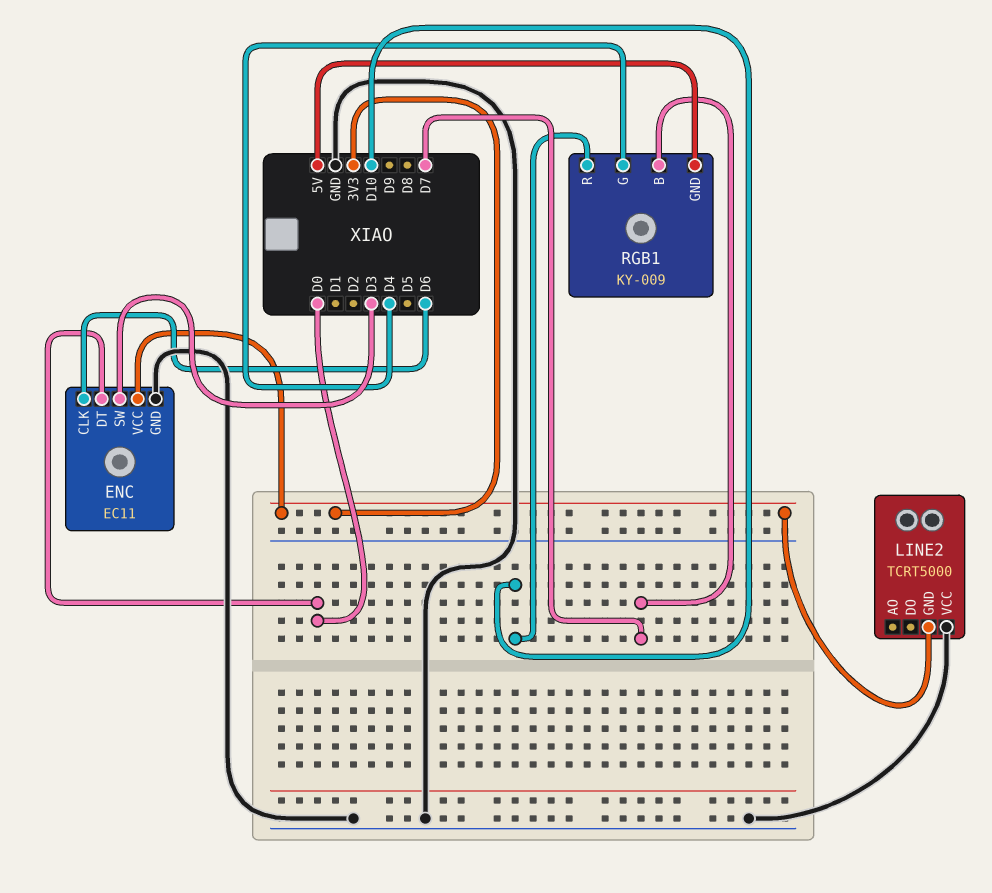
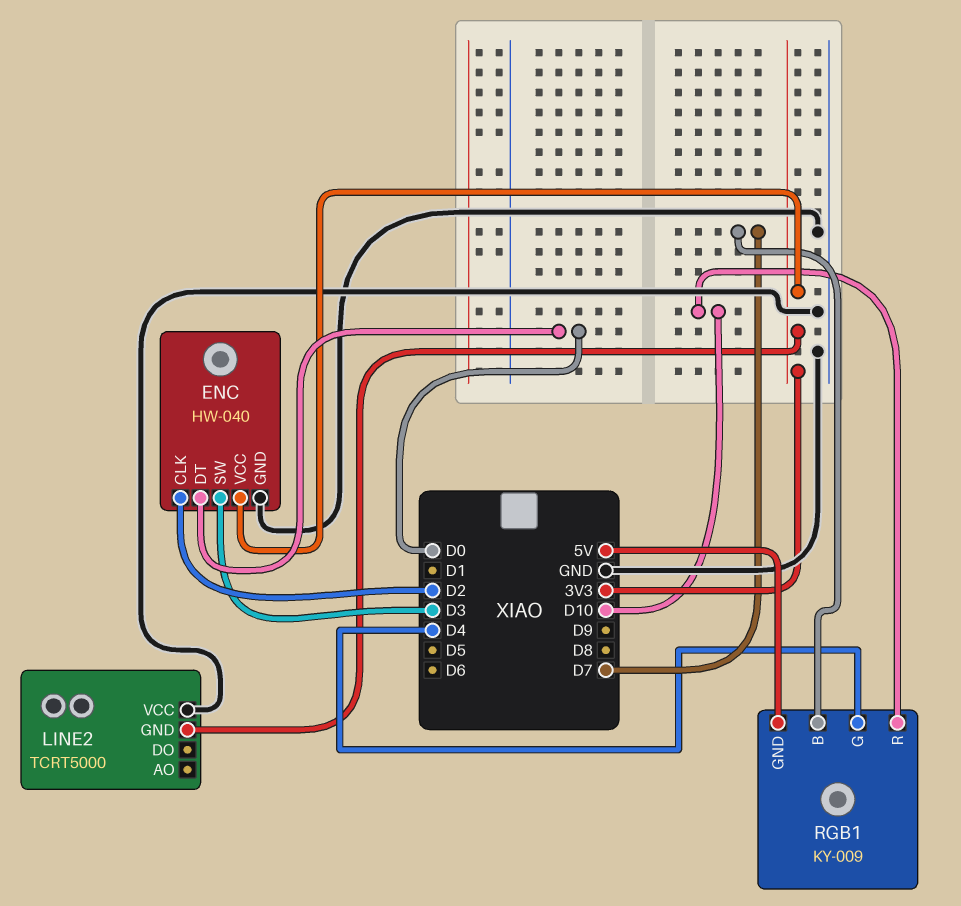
ENC: EC11 -> HW-040
ENC pin CLK: D6 -> D2

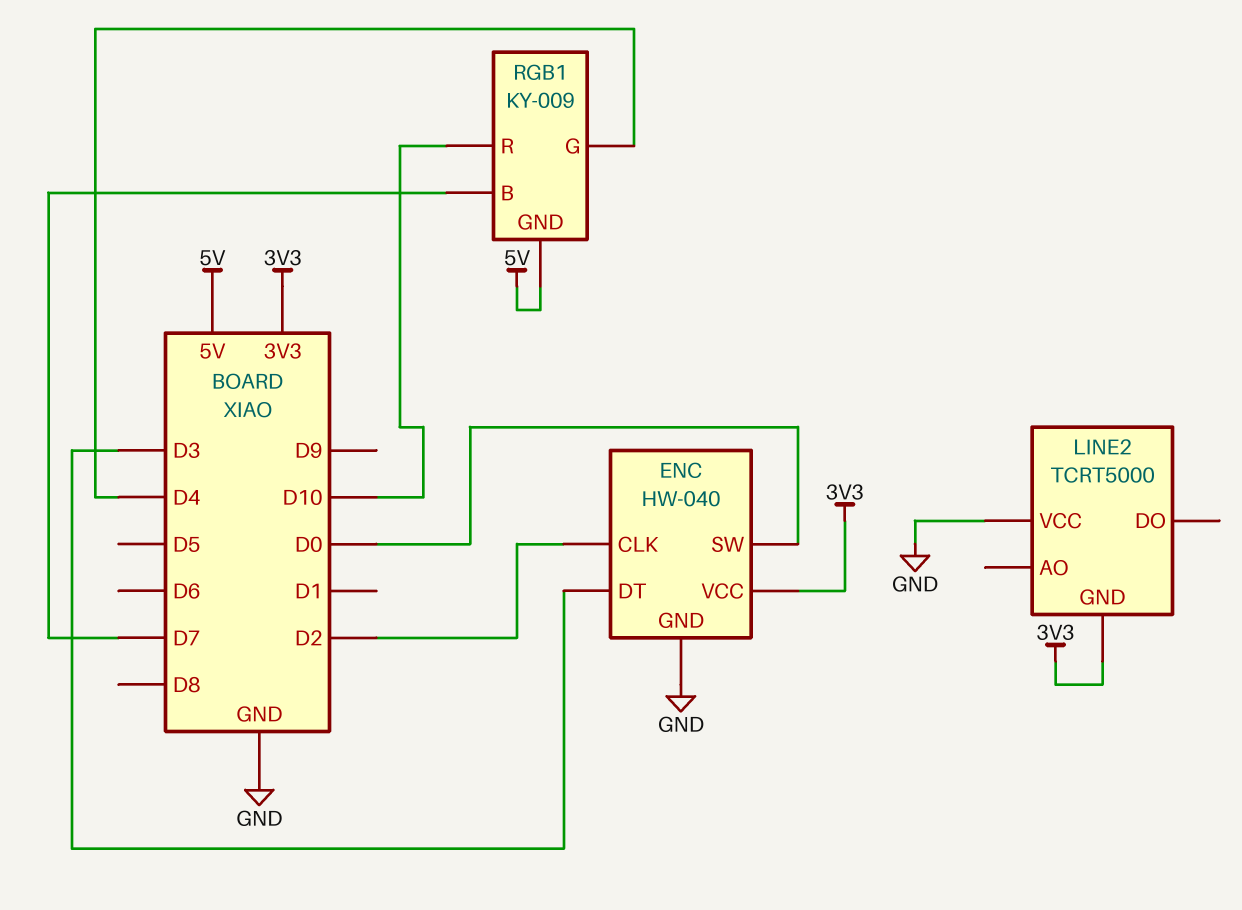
ENC pin DT: D0 -> D3
ENC pin SW: D3 -> D0

